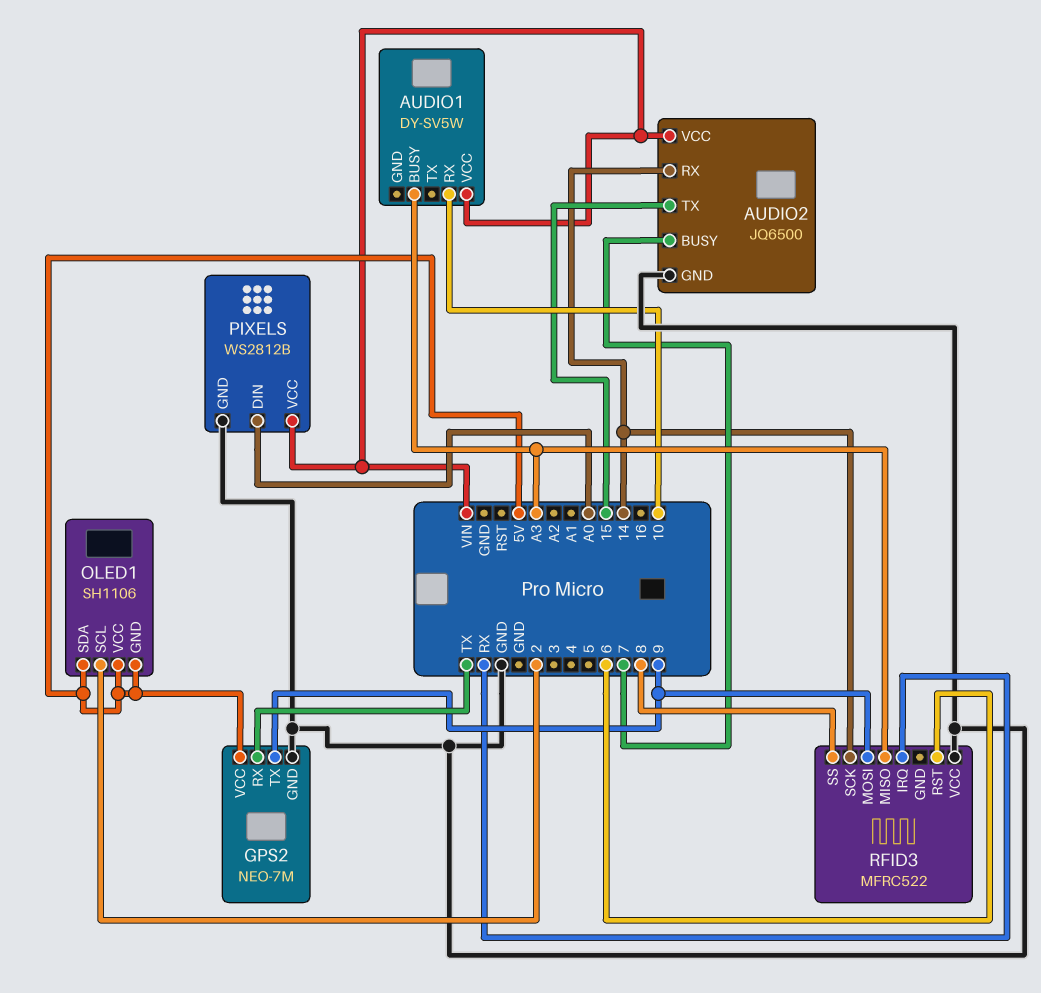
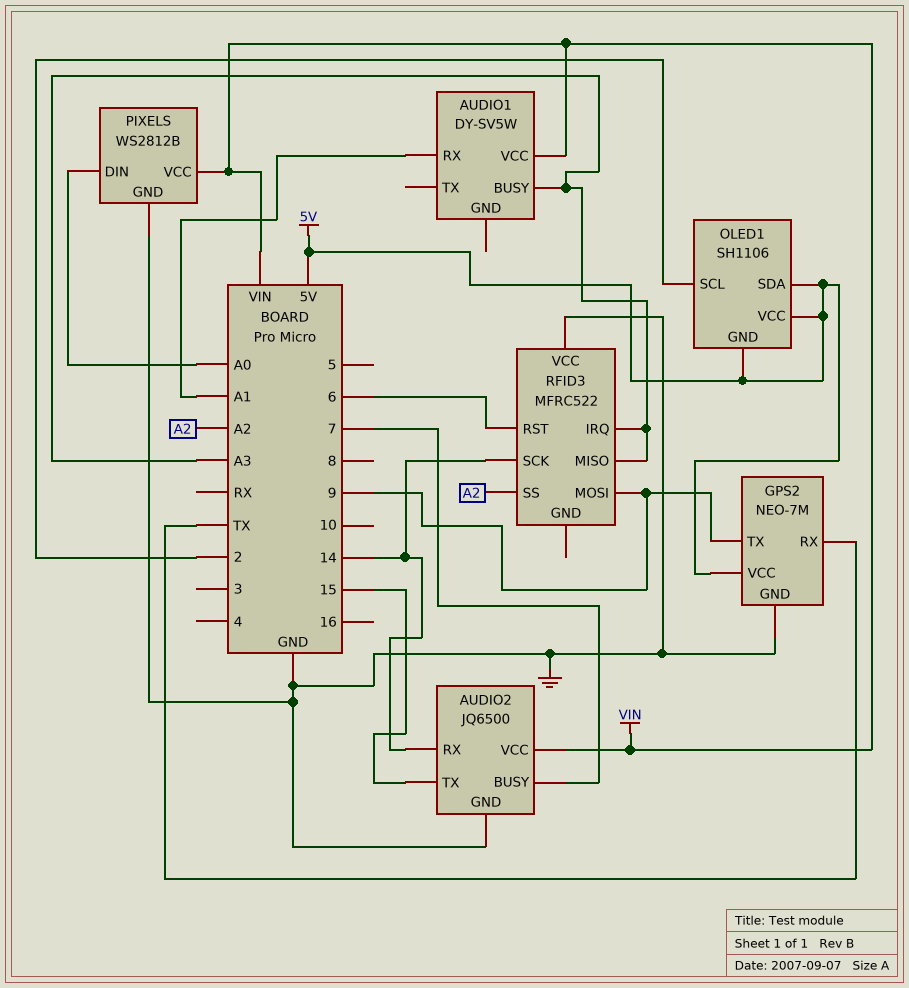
AUDIO1 pin RX: 10 -> A1
RFID3 pin IRQ: RX -> A3
RFID3 pin SS: 8 -> A2

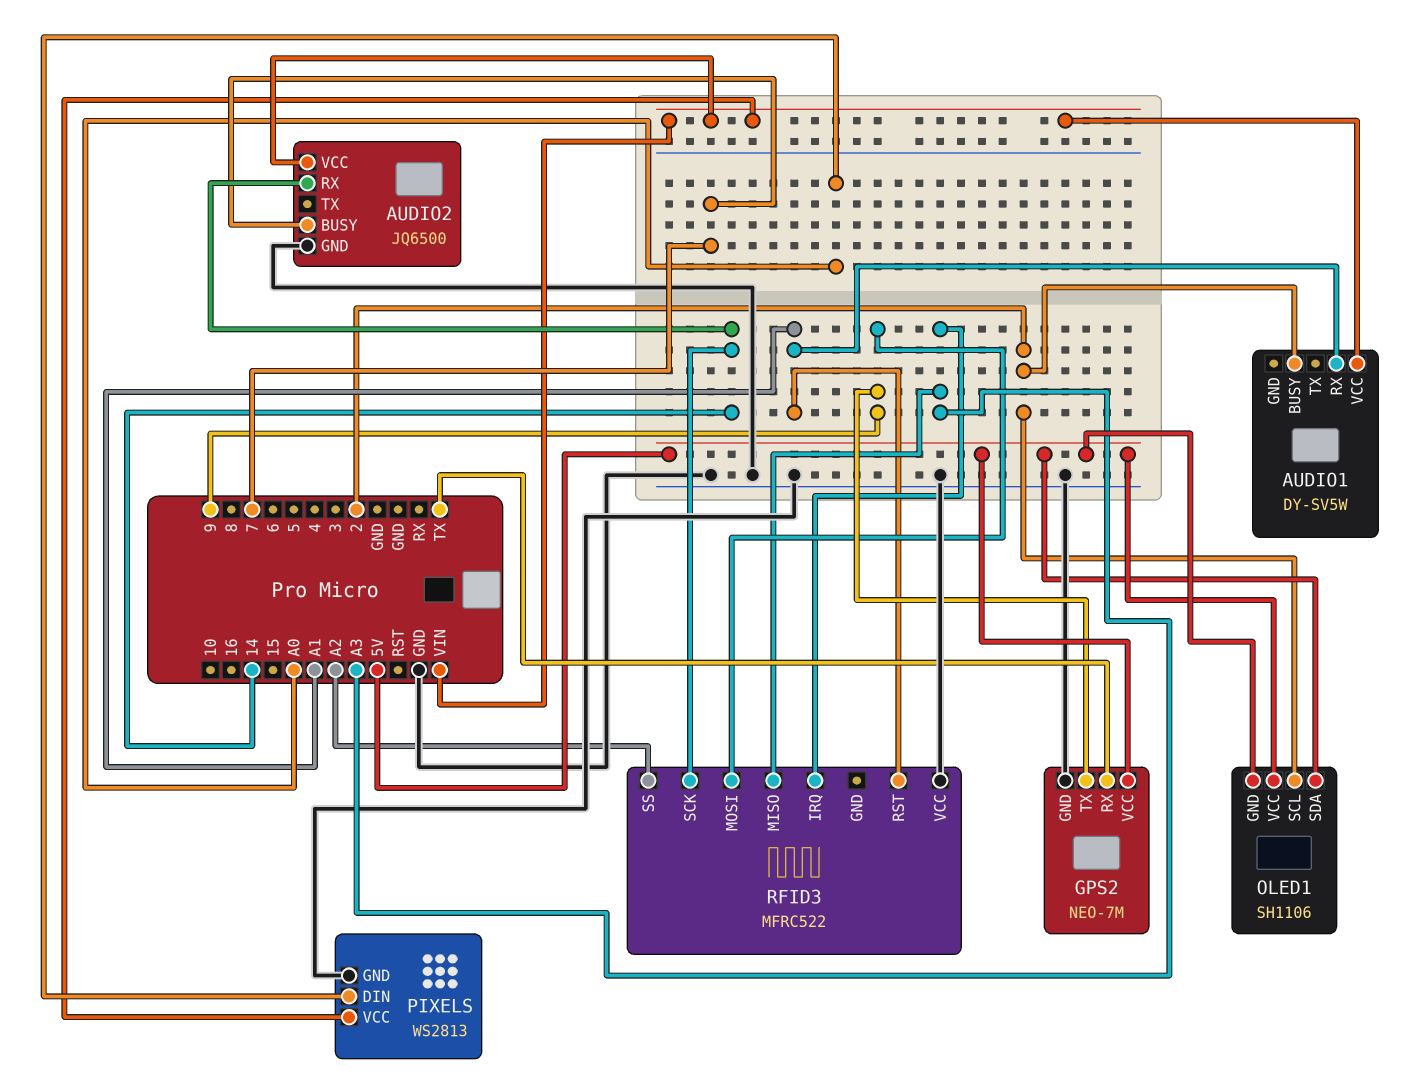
AUDIO1 pin BUSY: A3 -> 2
AUDIO2 pin TX: 15 -> none
PIXELS: WS2812B -> WS2813
RFID3 pin RST: 6 -> A1

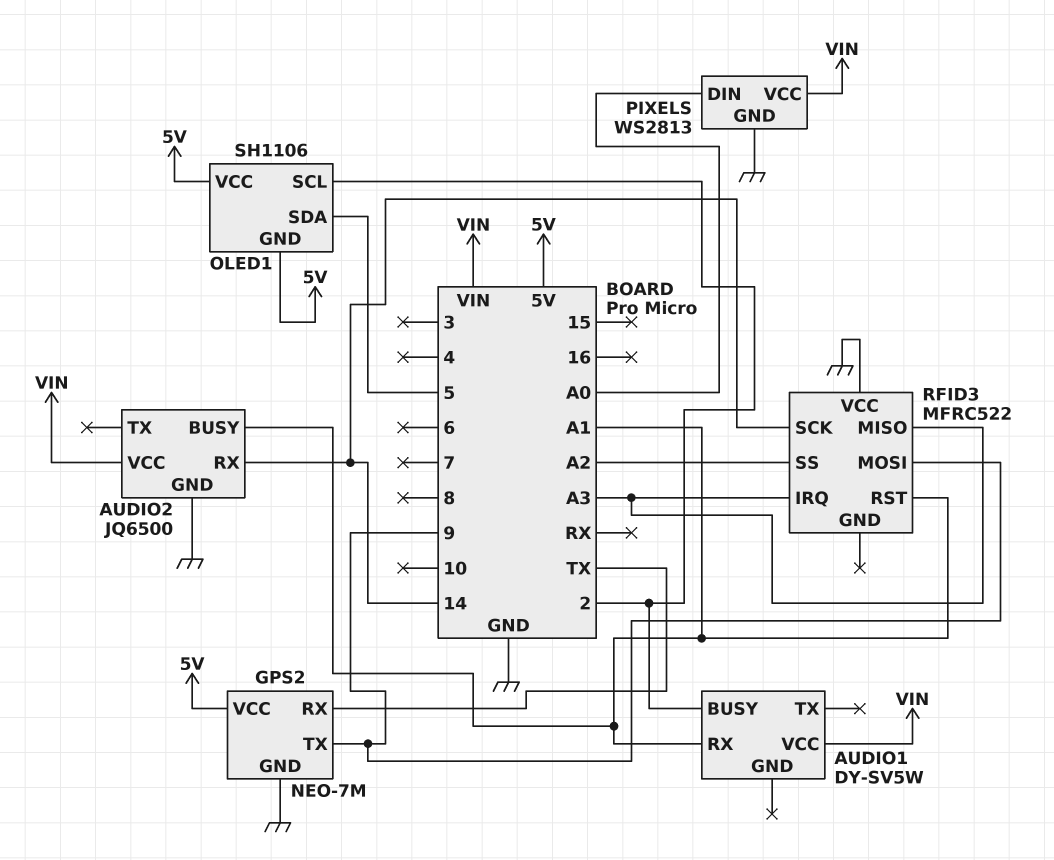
AUDIO2 pin BUSY: 7 -> A1
OLED1 pin SDA: 5V -> 5

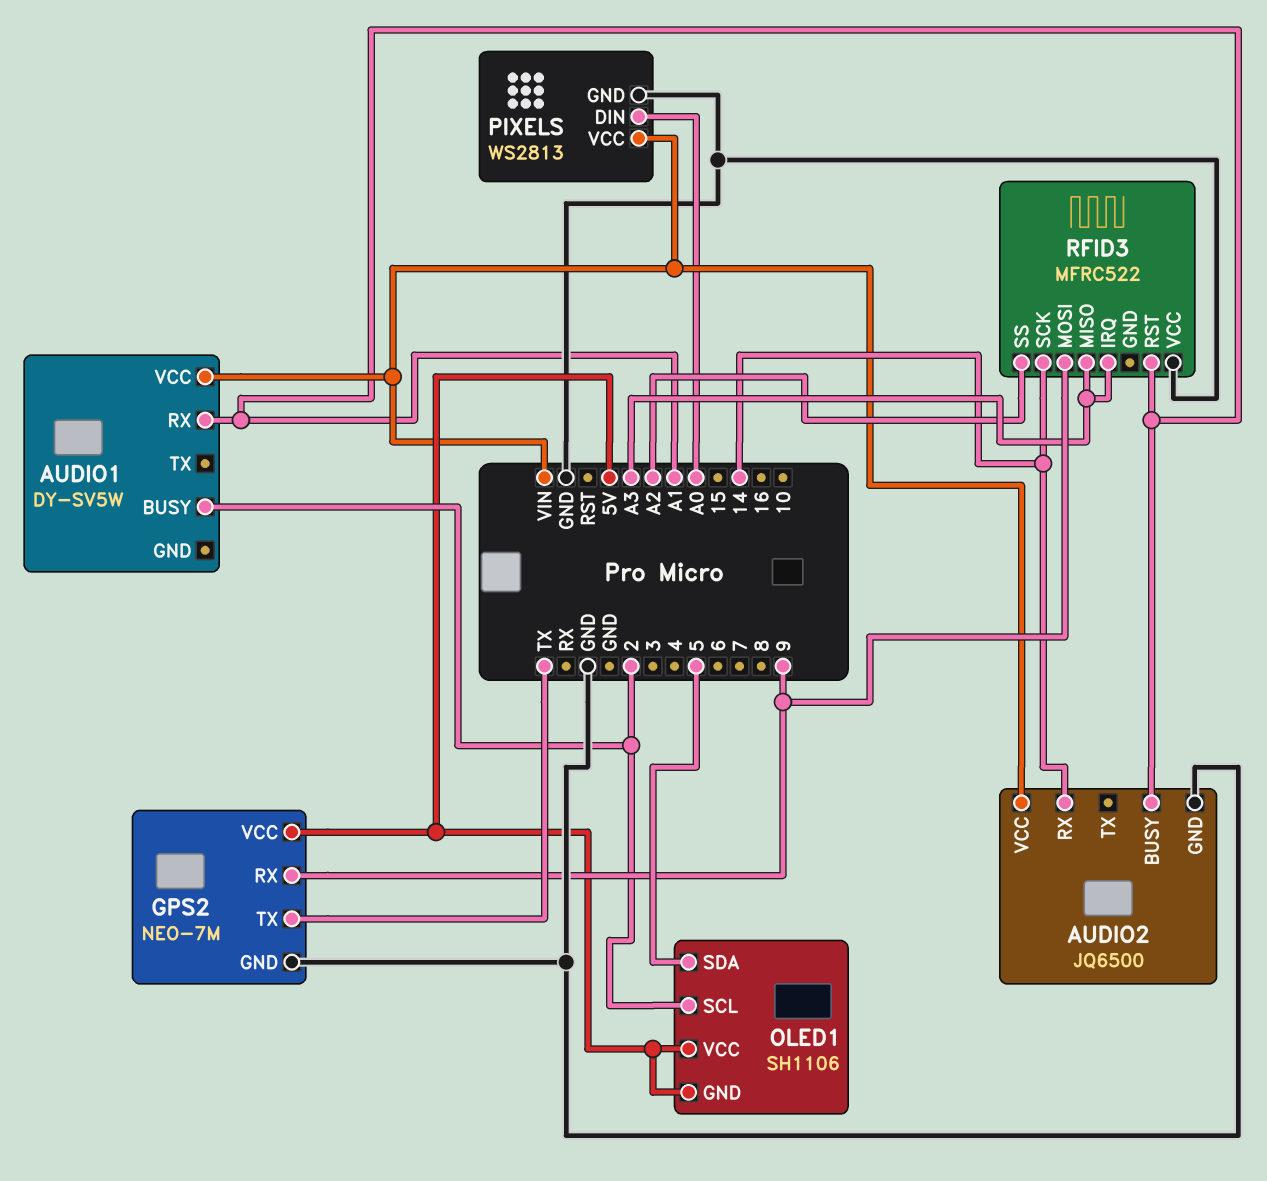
GPS2 pin RX: TX -> 9
GPS2 pin TX: 9 -> TX

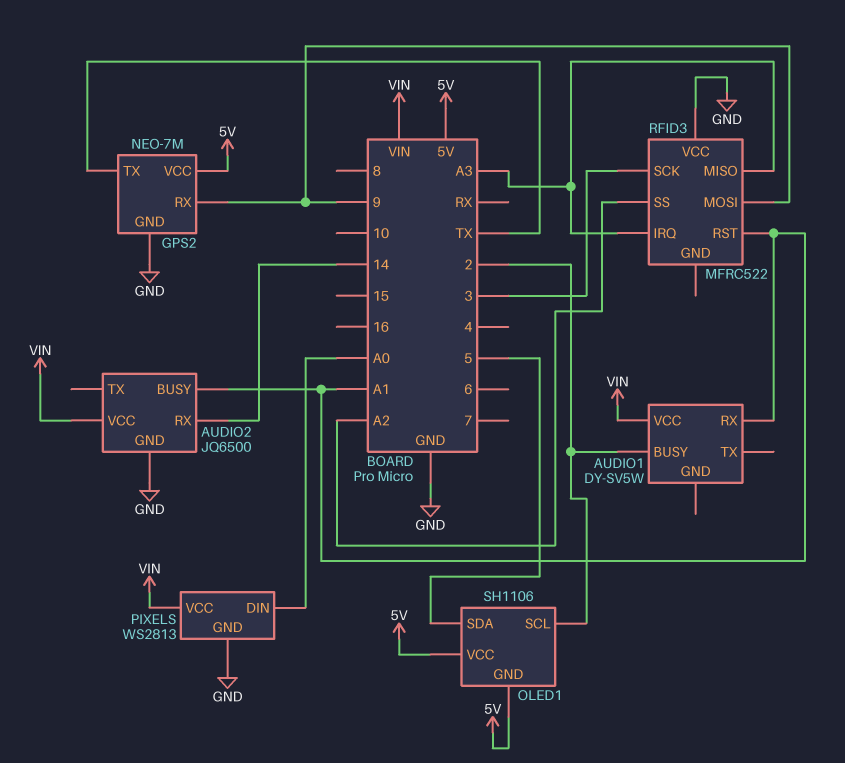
RFID3 pin SCK: 14 -> 3

